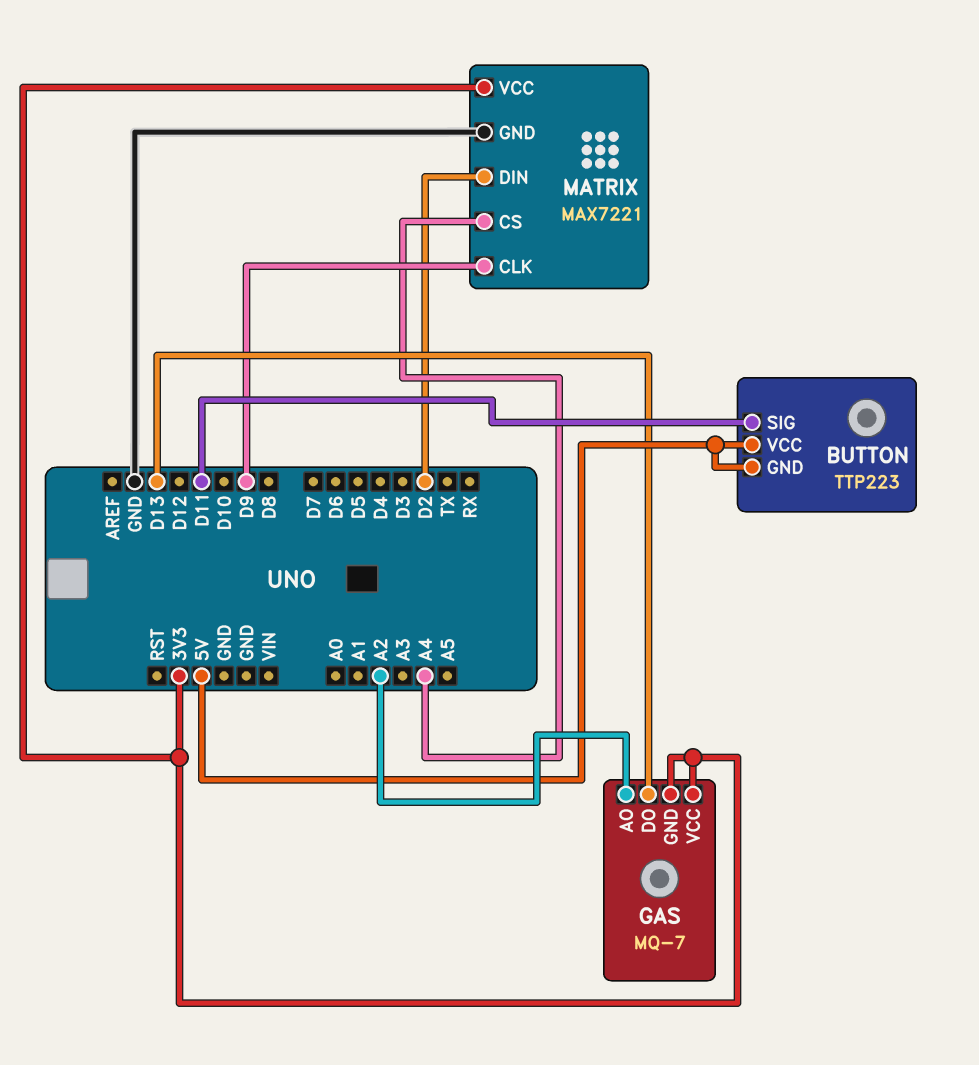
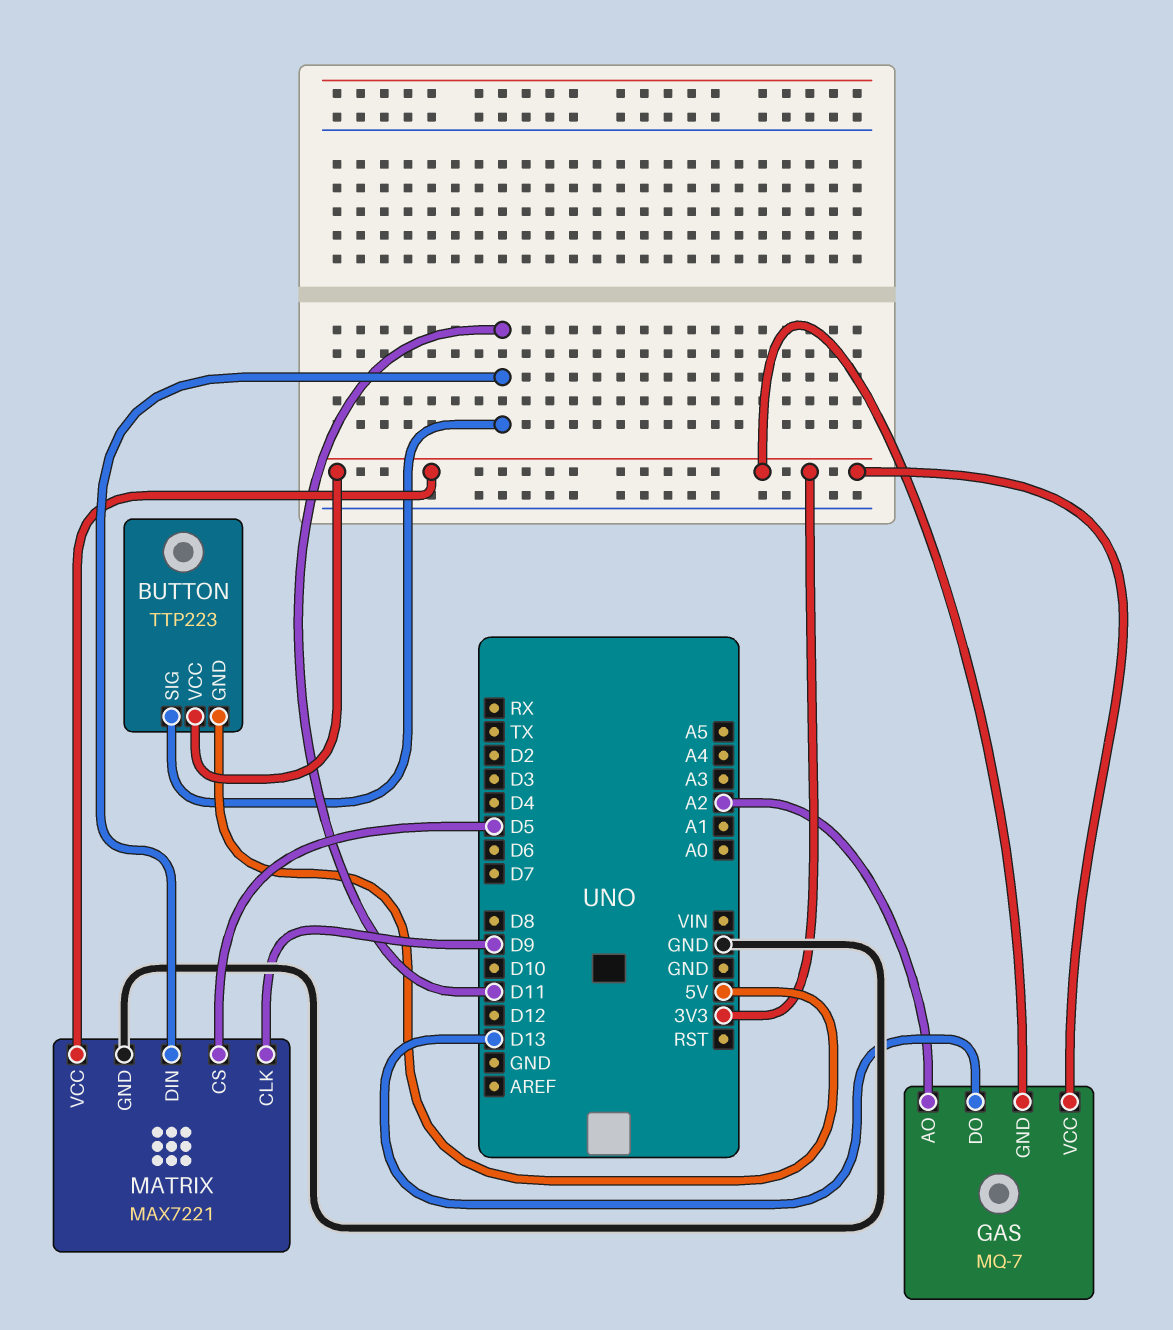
BUTTON pin VCC: 5V -> 3V3
MATRIX pin CS: A4 -> D5
MATRIX pin DIN: D2 -> D11

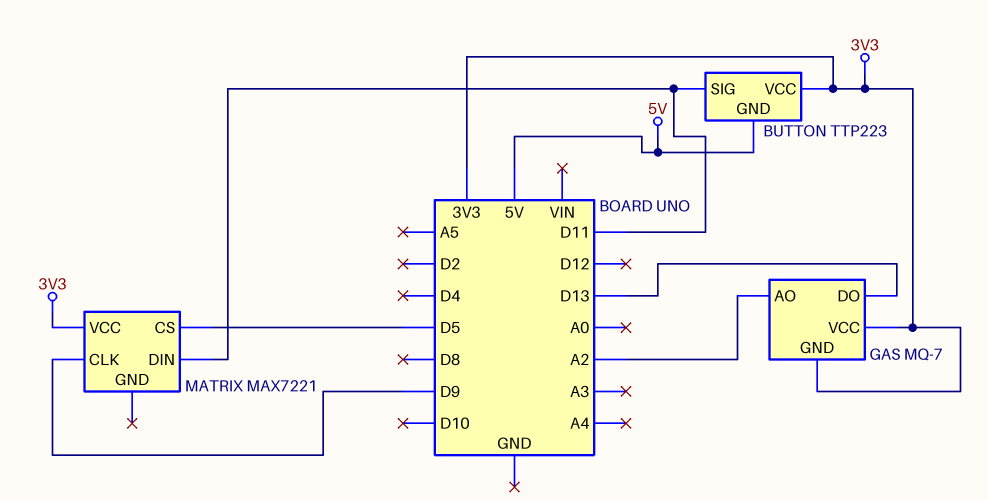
MATRIX pin GND: GND -> none

